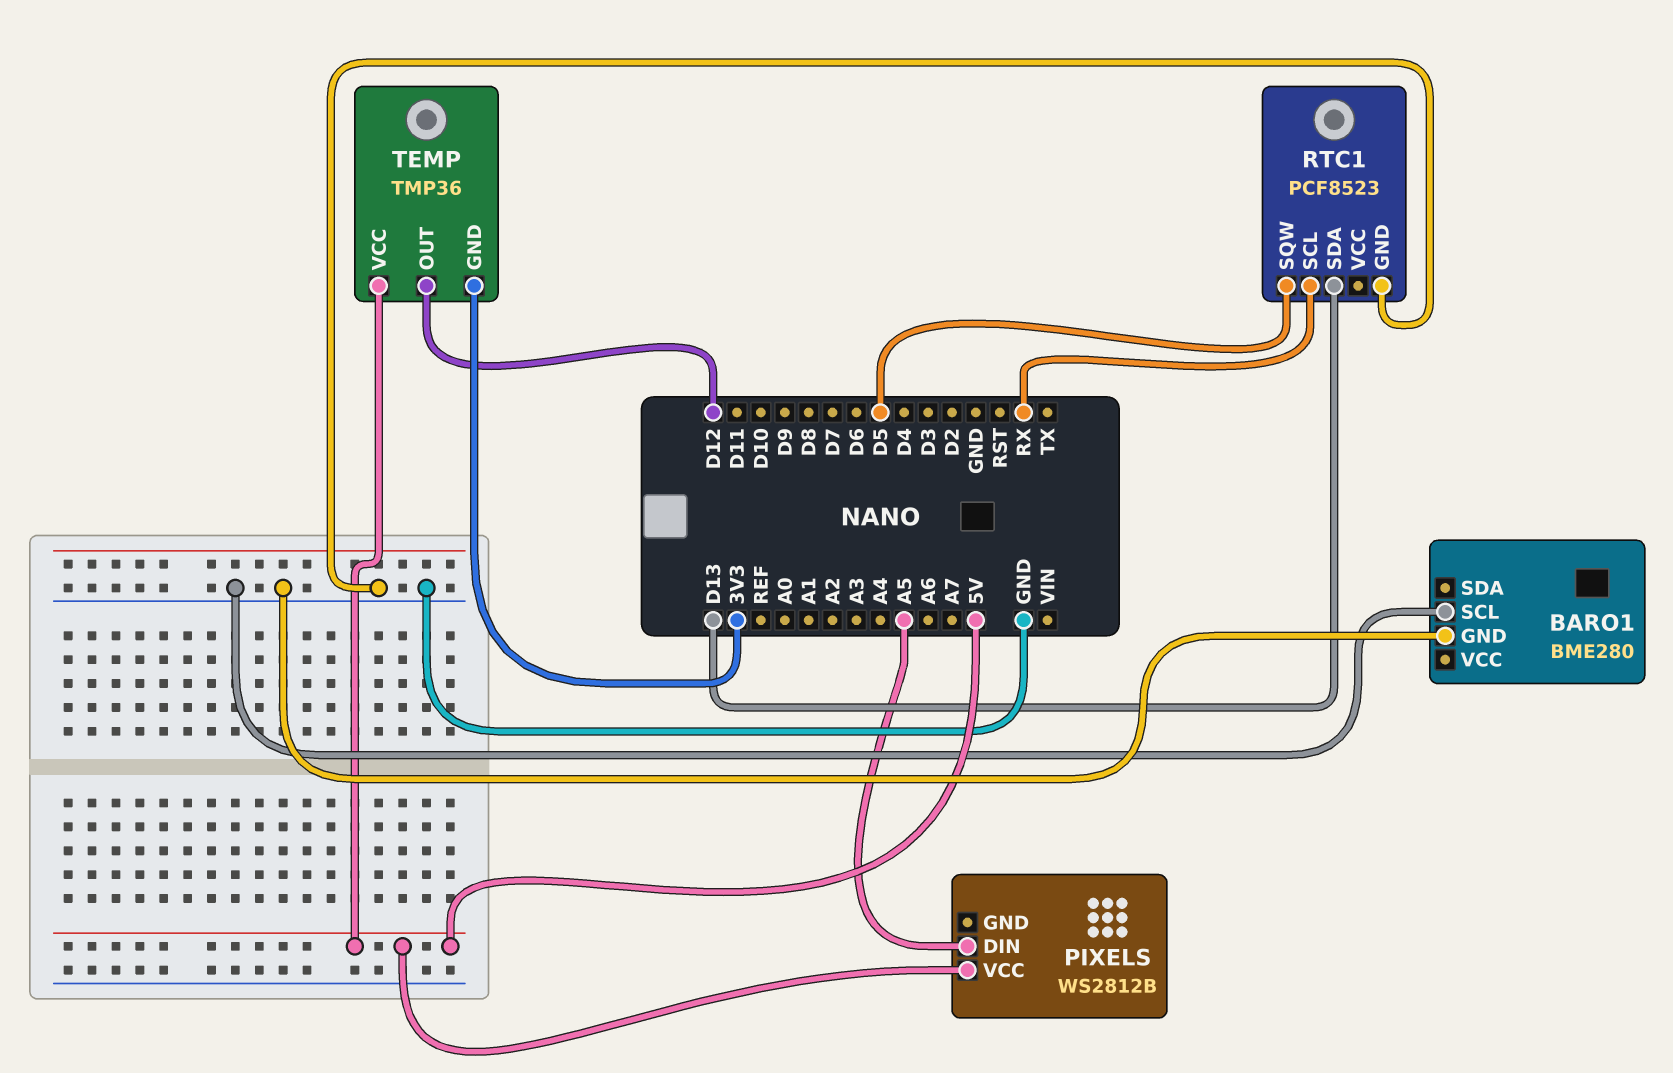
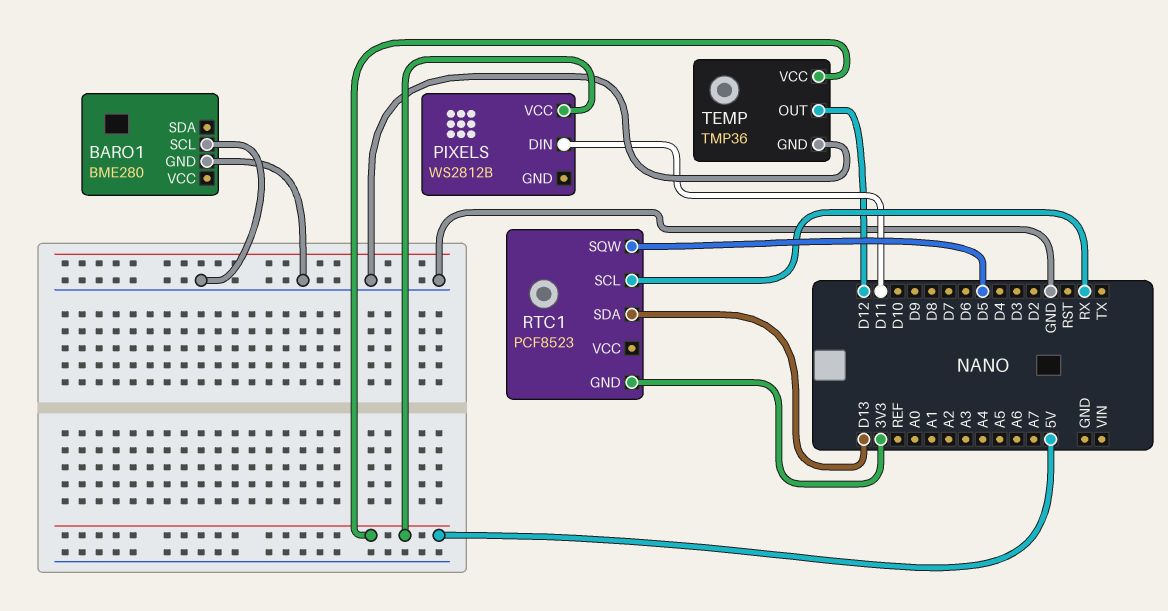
PIXELS pin DIN: A5 -> D11
RTC1 pin GND: GND -> 3V3
TEMP pin GND: 3V3 -> GND

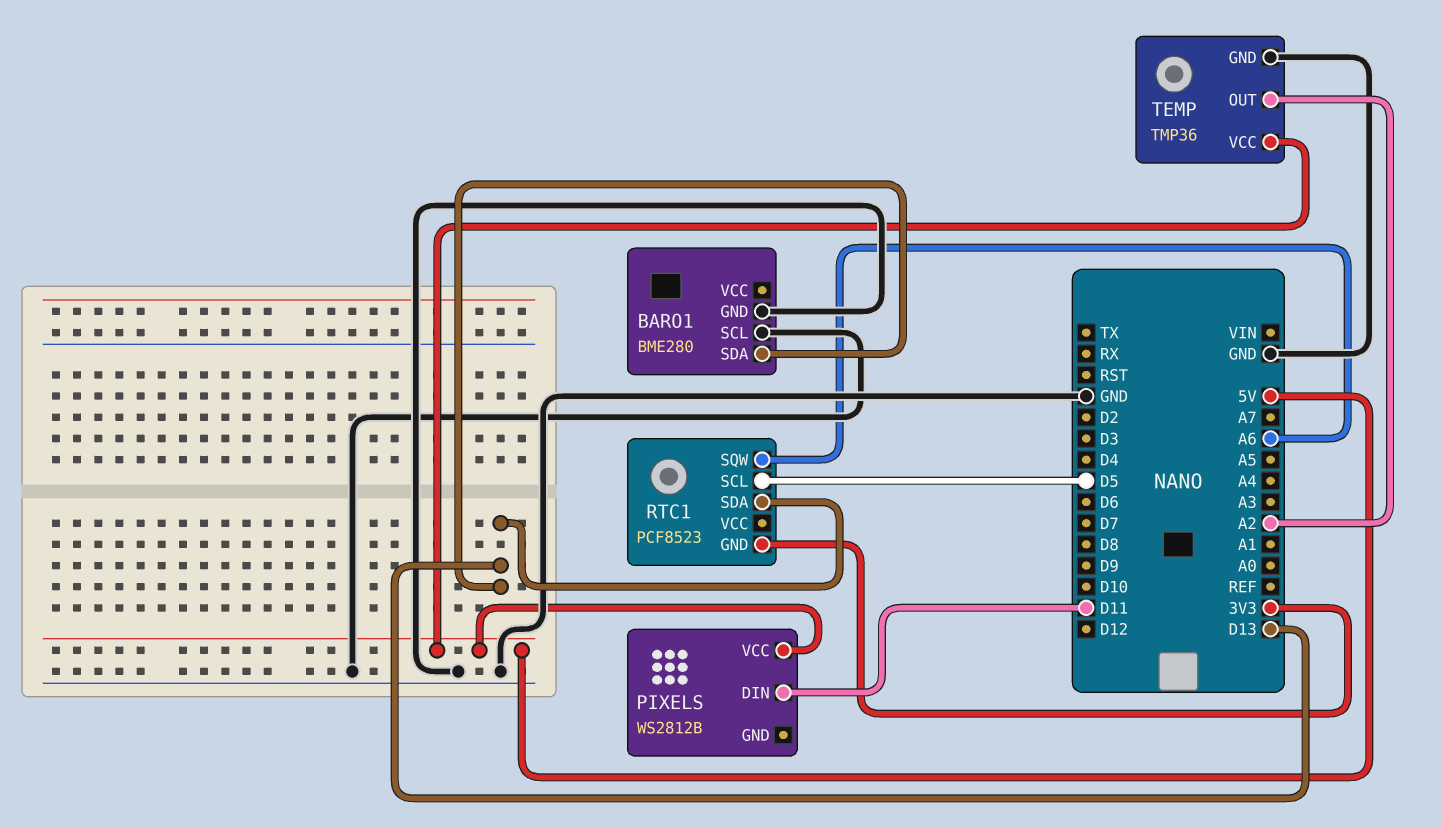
BARO1 pin SDA: none -> D13
RTC1 pin SCL: RX -> D5
RTC1 pin SQW: D5 -> A6
TEMP pin OUT: D12 -> A2

